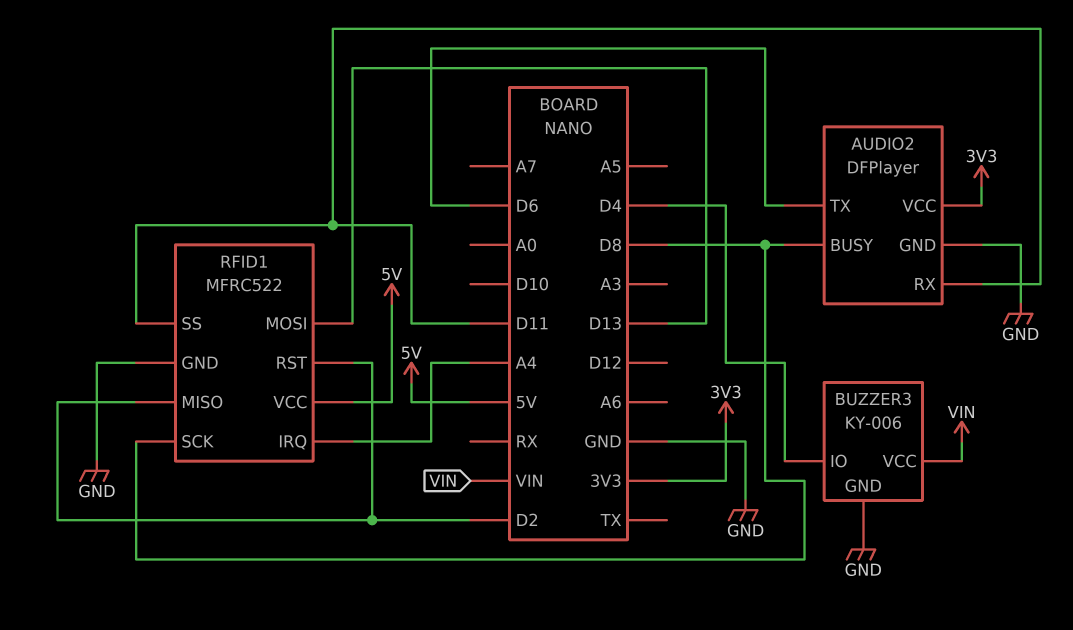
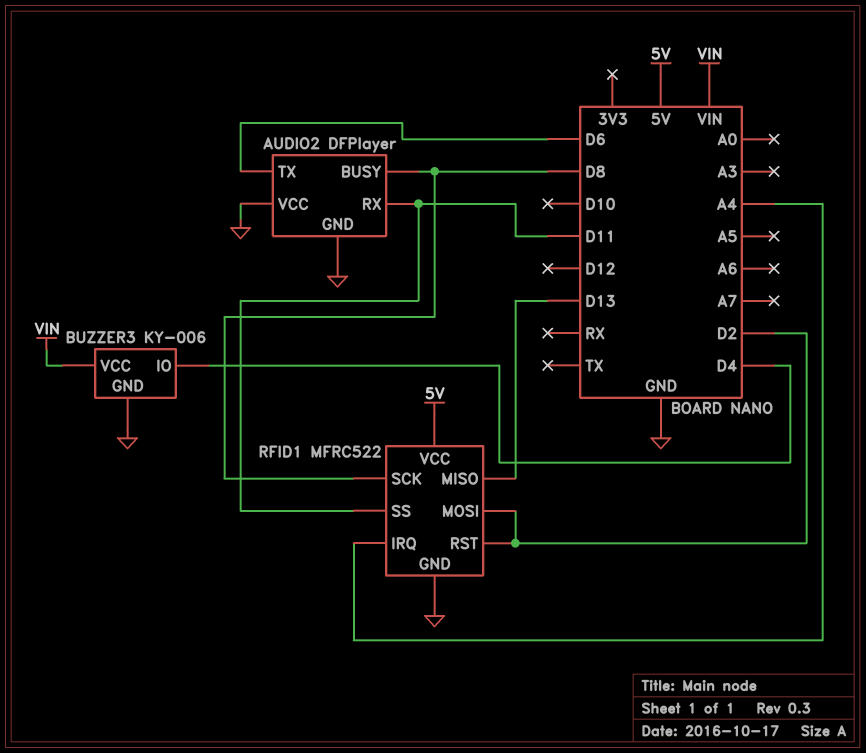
AUDIO2 pin VCC: 3V3 -> GND
RFID1 pin MISO: D2 -> D13
RFID1 pin MOSI: D13 -> D2

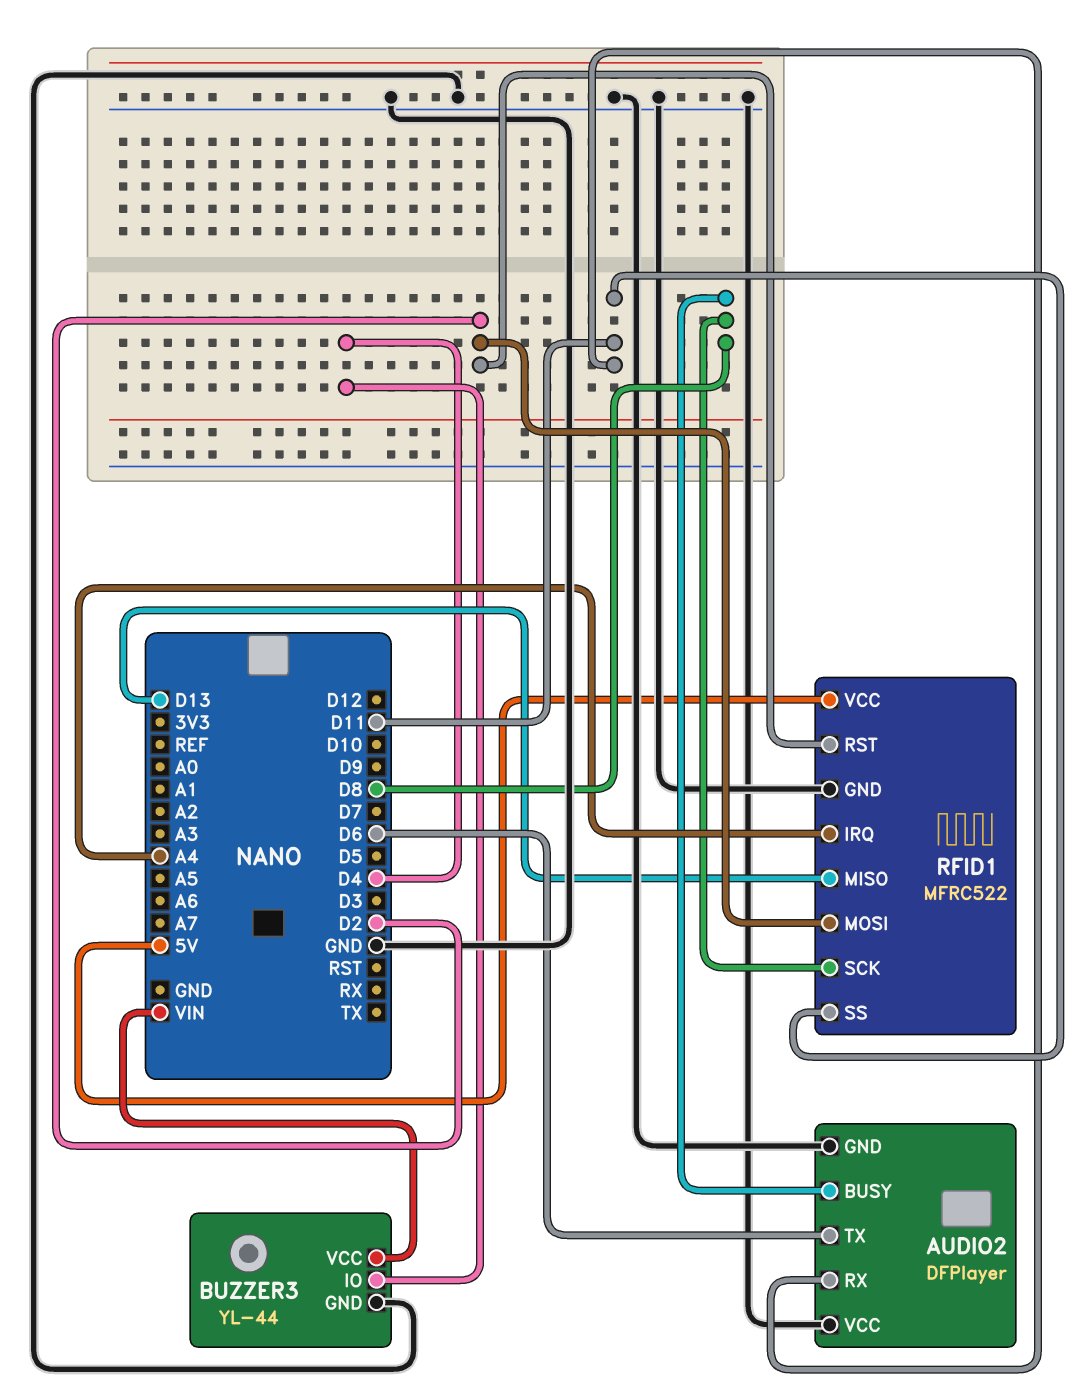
BUZZER3: KY-006 -> YL-44

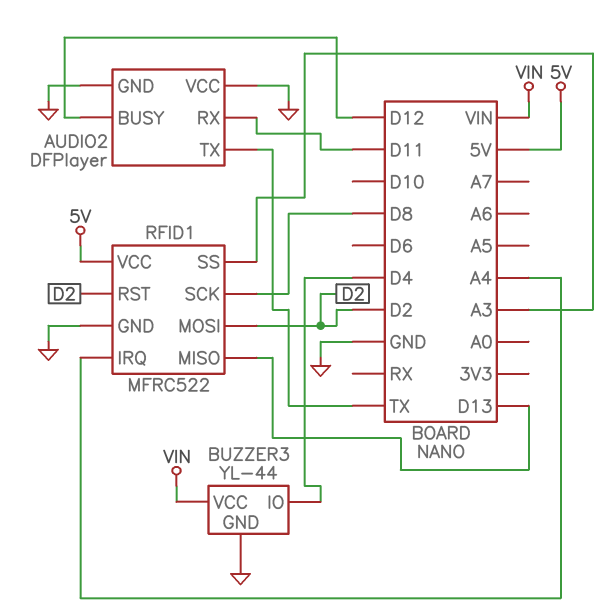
AUDIO2 pin BUSY: D8 -> D12
AUDIO2 pin TX: D6 -> TX
RFID1 pin SS: D11 -> A3

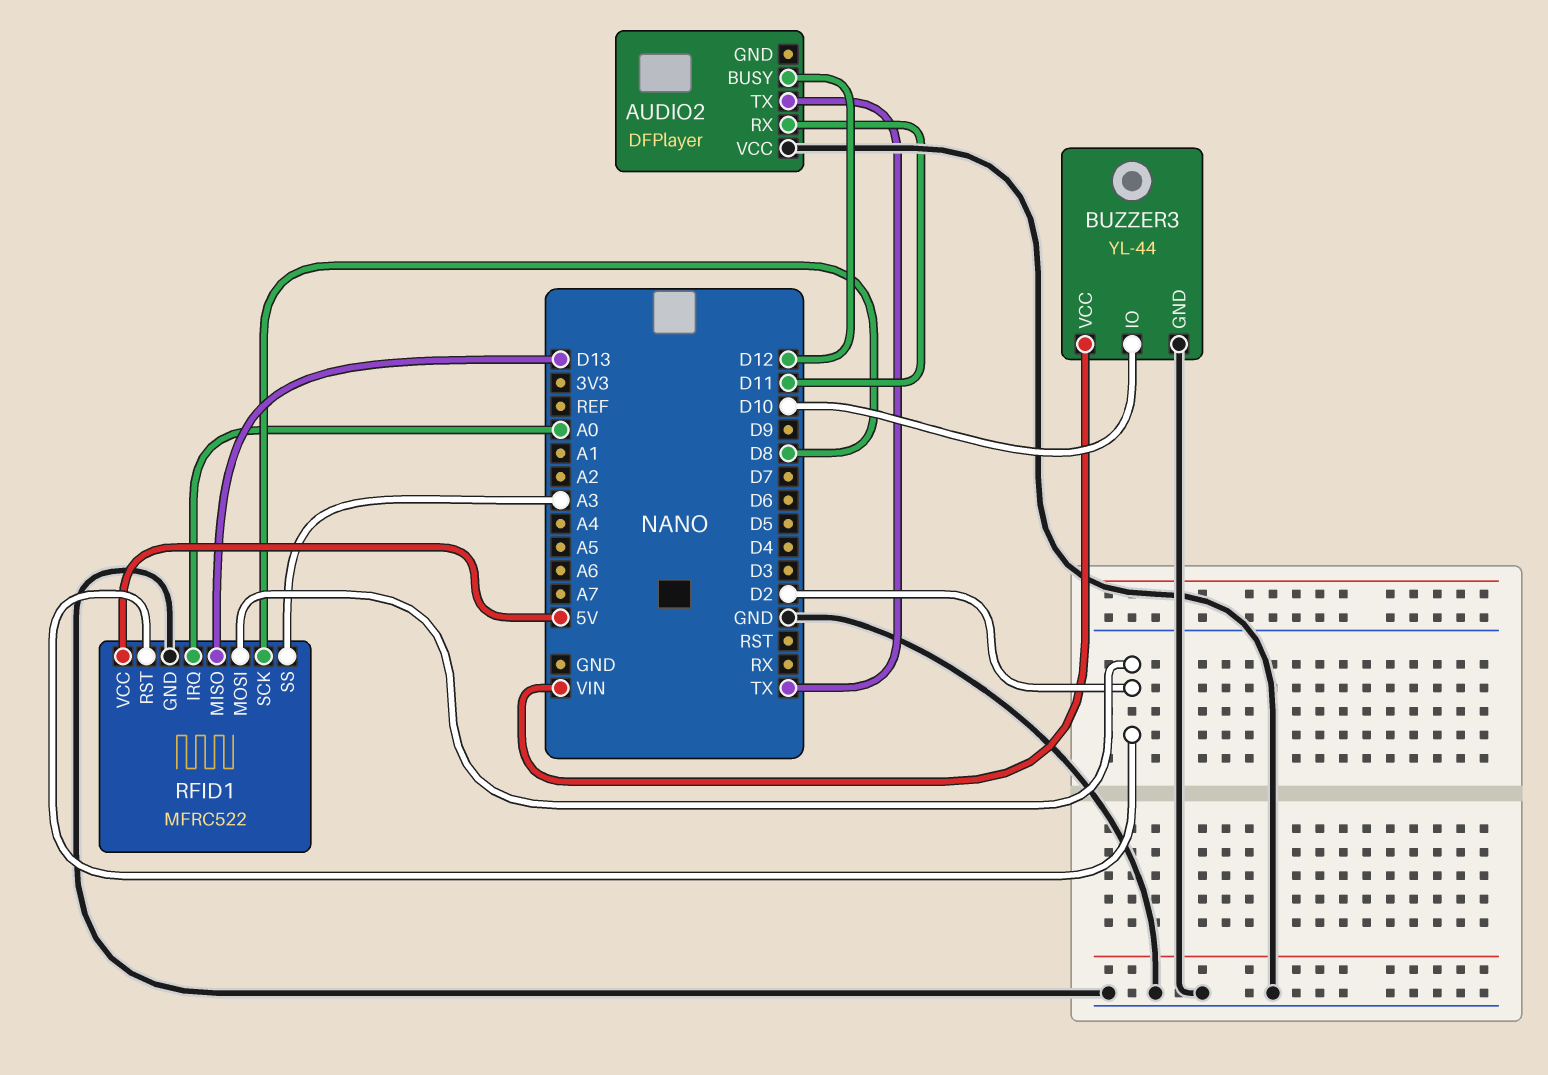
AUDIO2 pin GND: GND -> none
BUZZER3 pin IO: D4 -> D10
RFID1 pin IRQ: A4 -> A0

